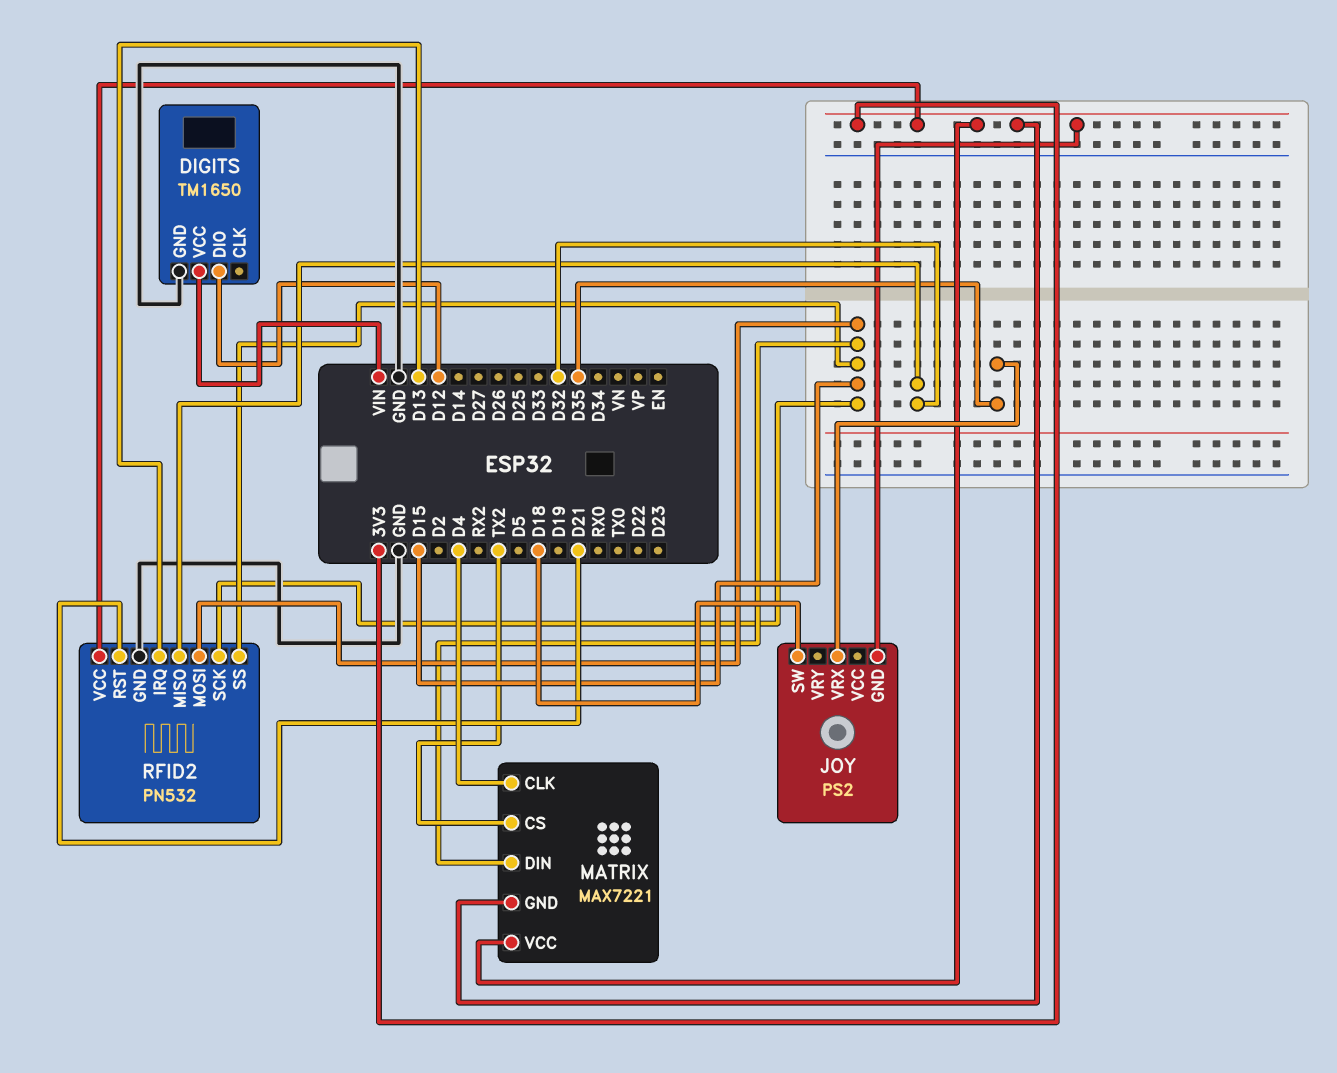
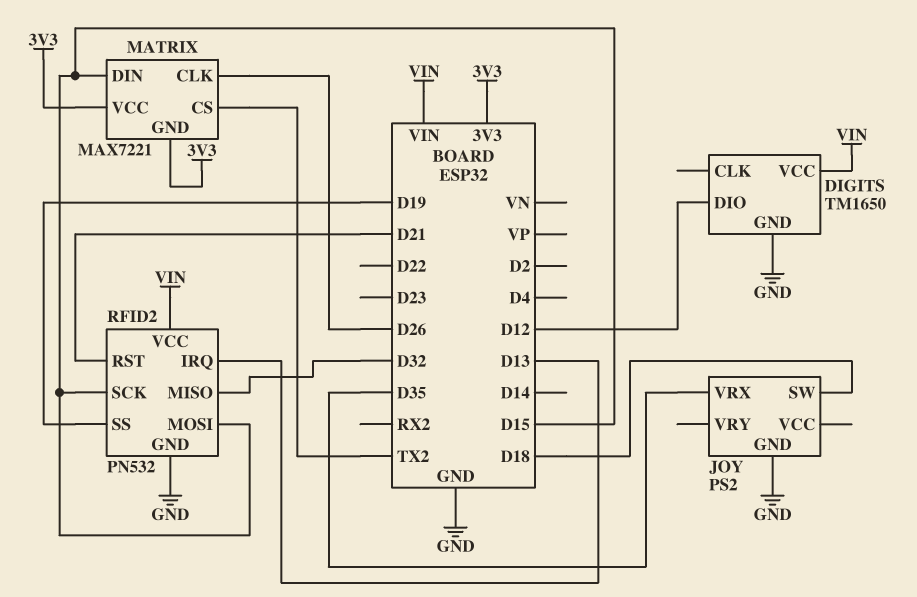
JOY pin GND: 3V3 -> GND
MATRIX pin CLK: D4 -> D26
RFID2 pin SS: D15 -> D19
RFID2 pin VCC: 3V3 -> VIN

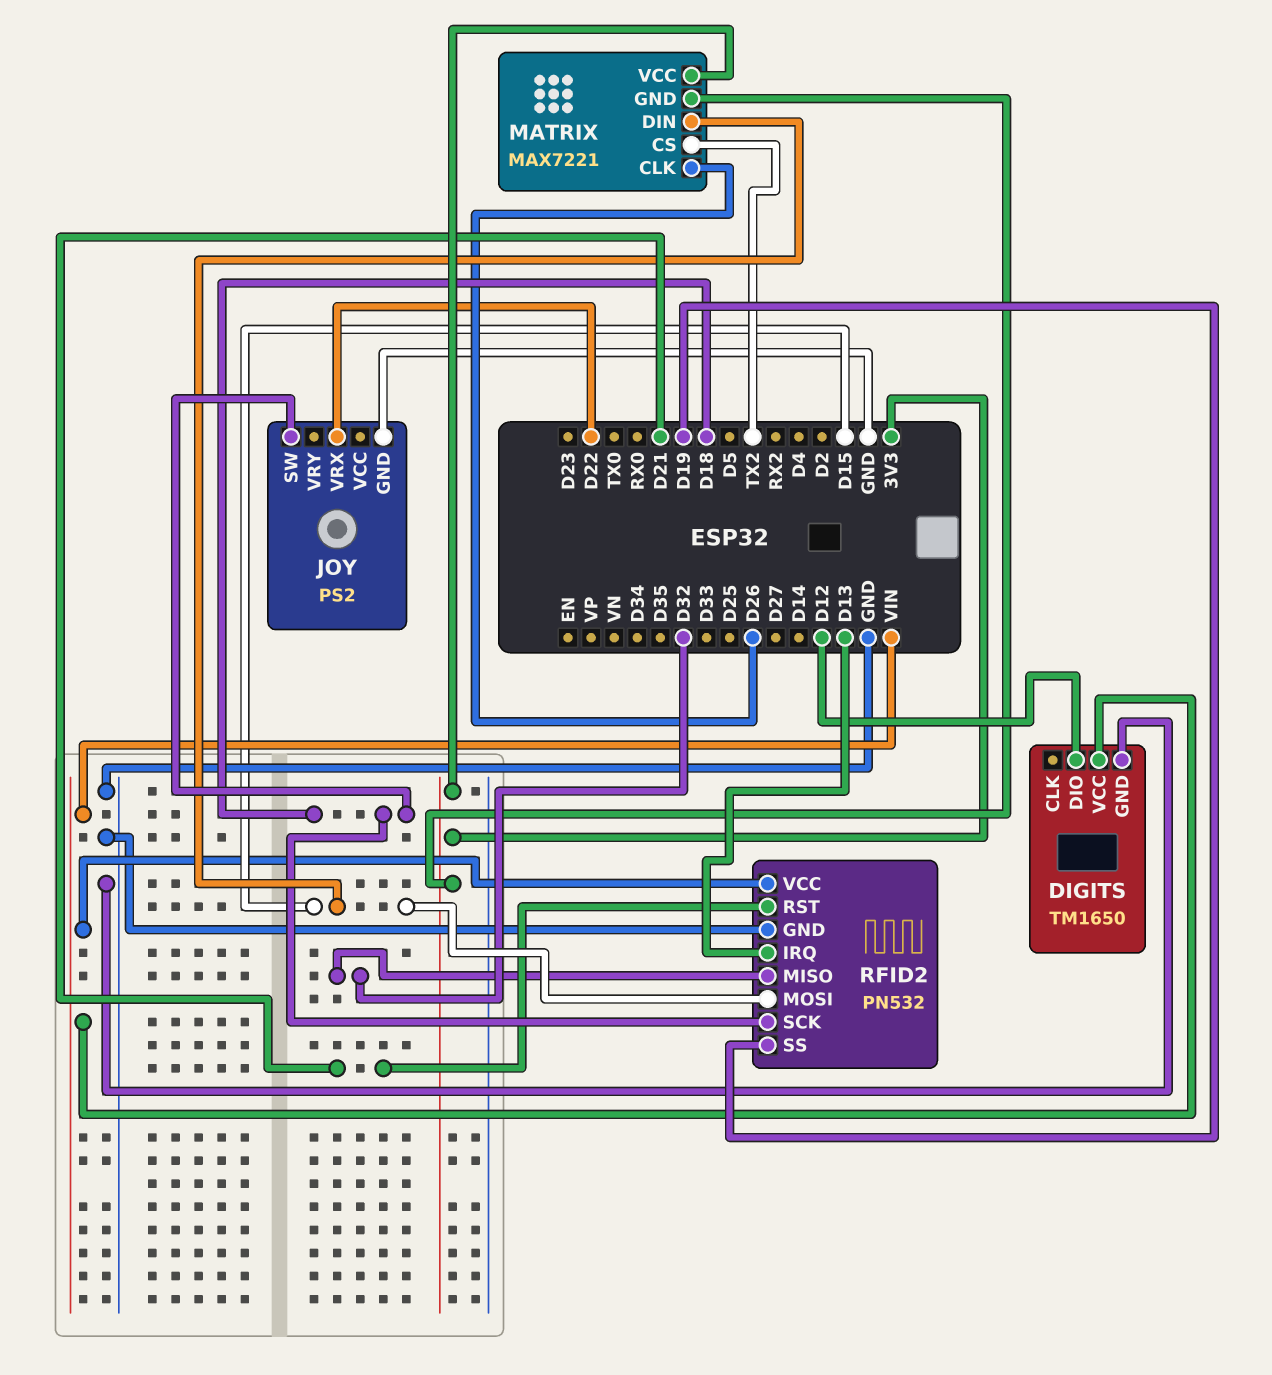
JOY pin VRX: D35 -> D22
RFID2 pin SCK: D15 -> D18

